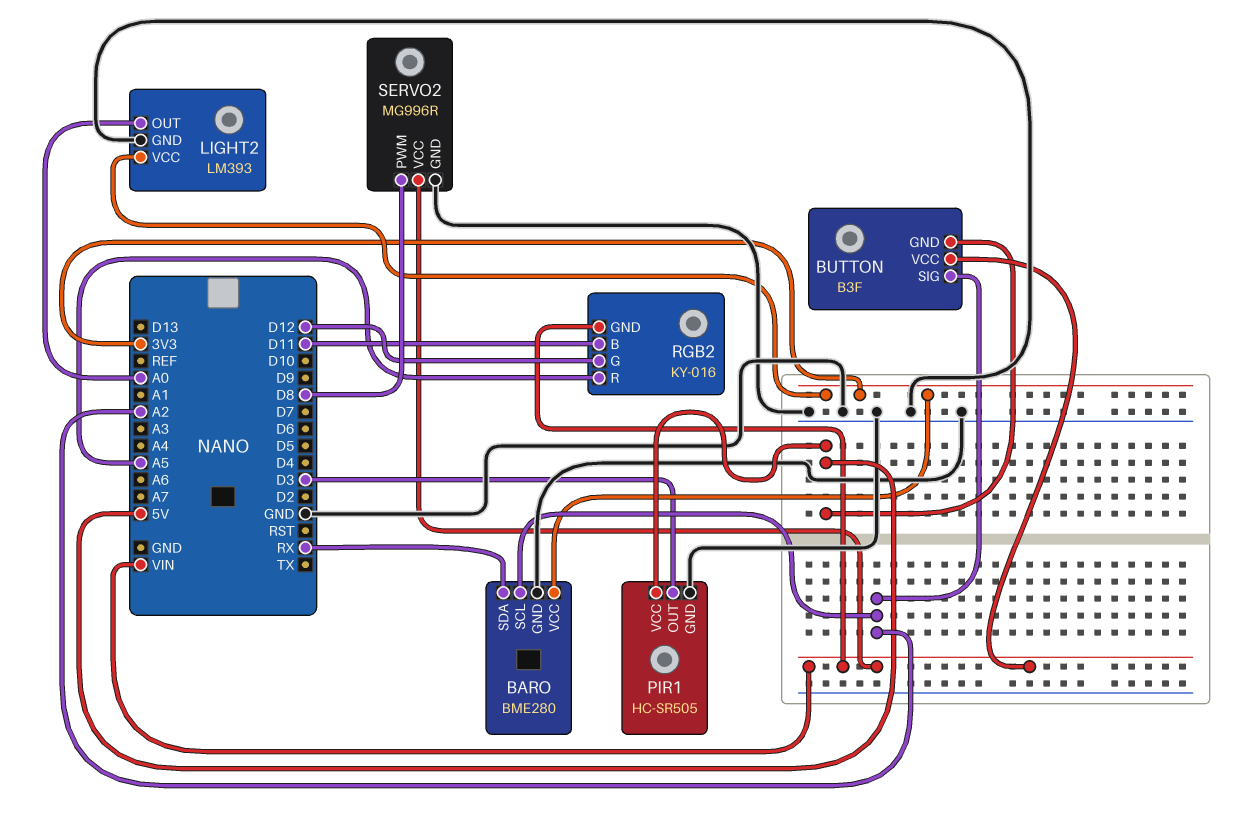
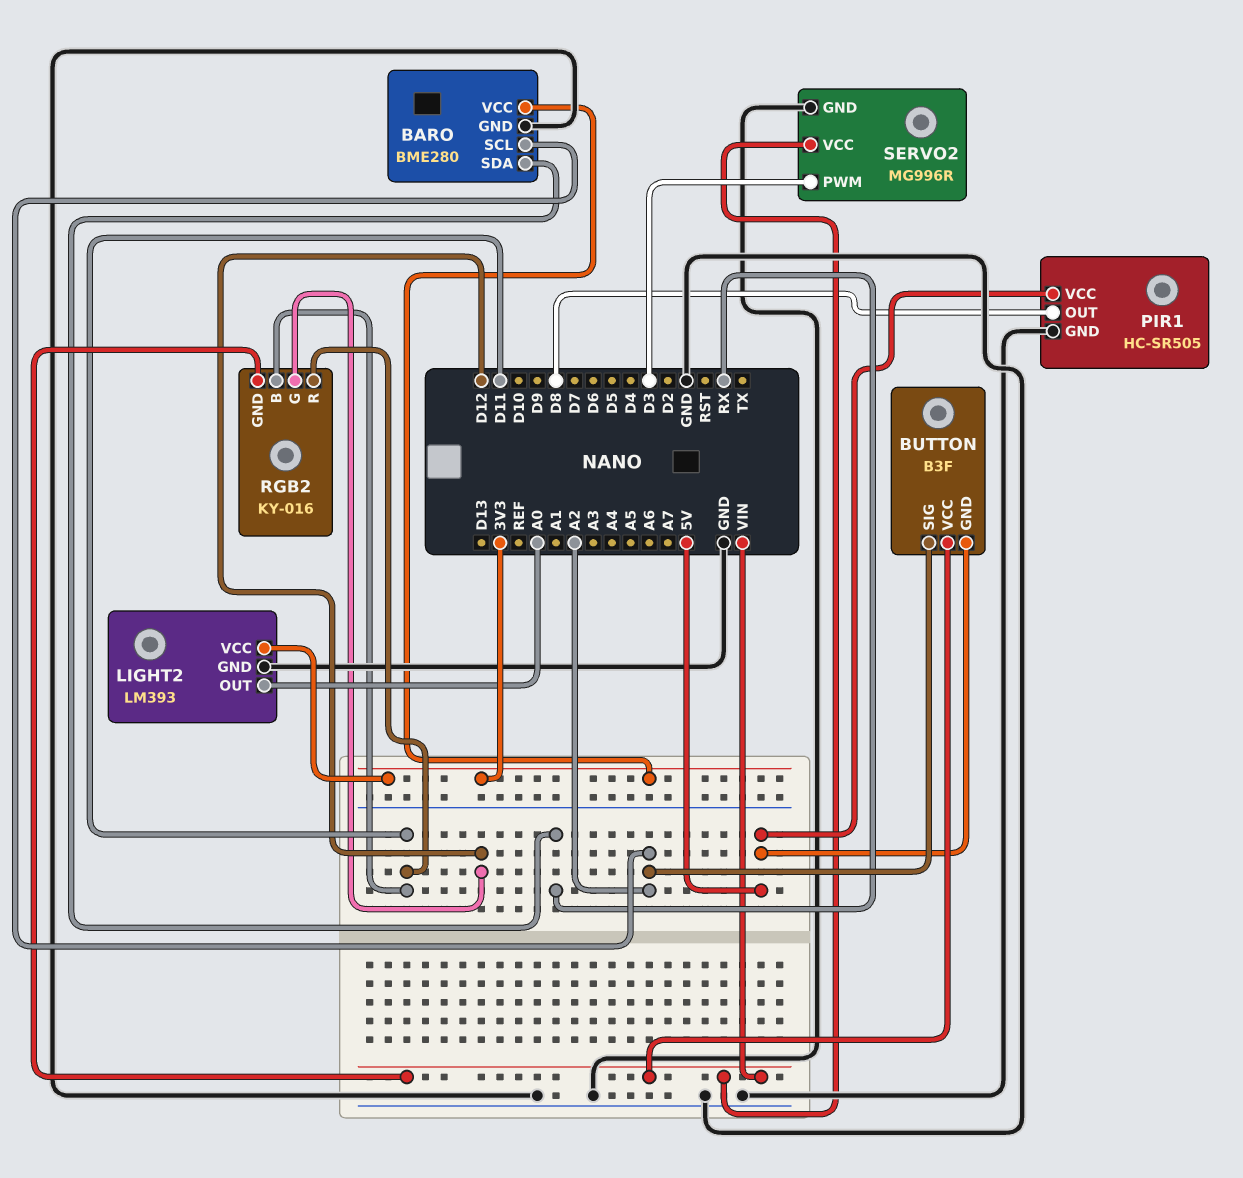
PIR1 pin OUT: D3 -> D8
RGB2 pin R: A5 -> D11
SERVO2 pin PWM: D8 -> D3

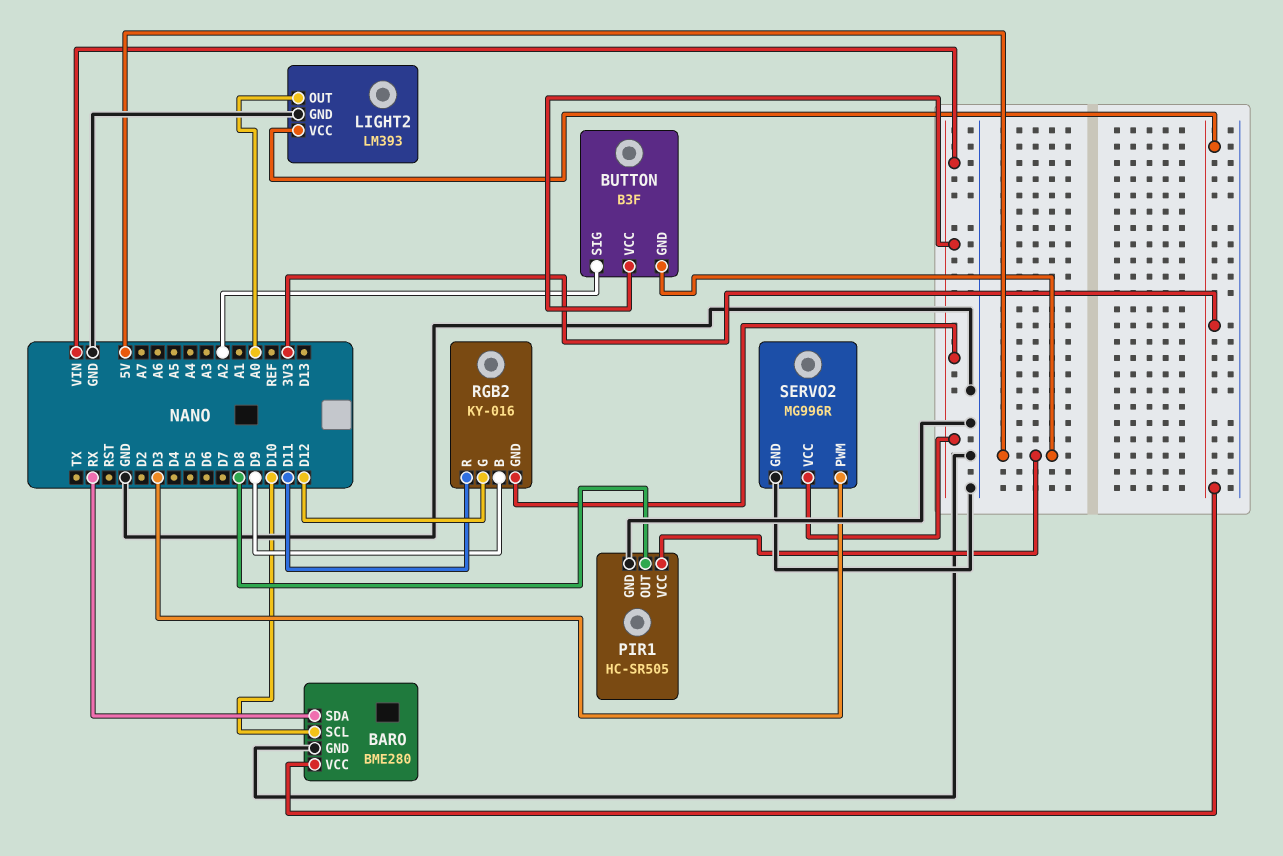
BARO pin SCL: A2 -> D10
RGB2 pin B: D11 -> D9

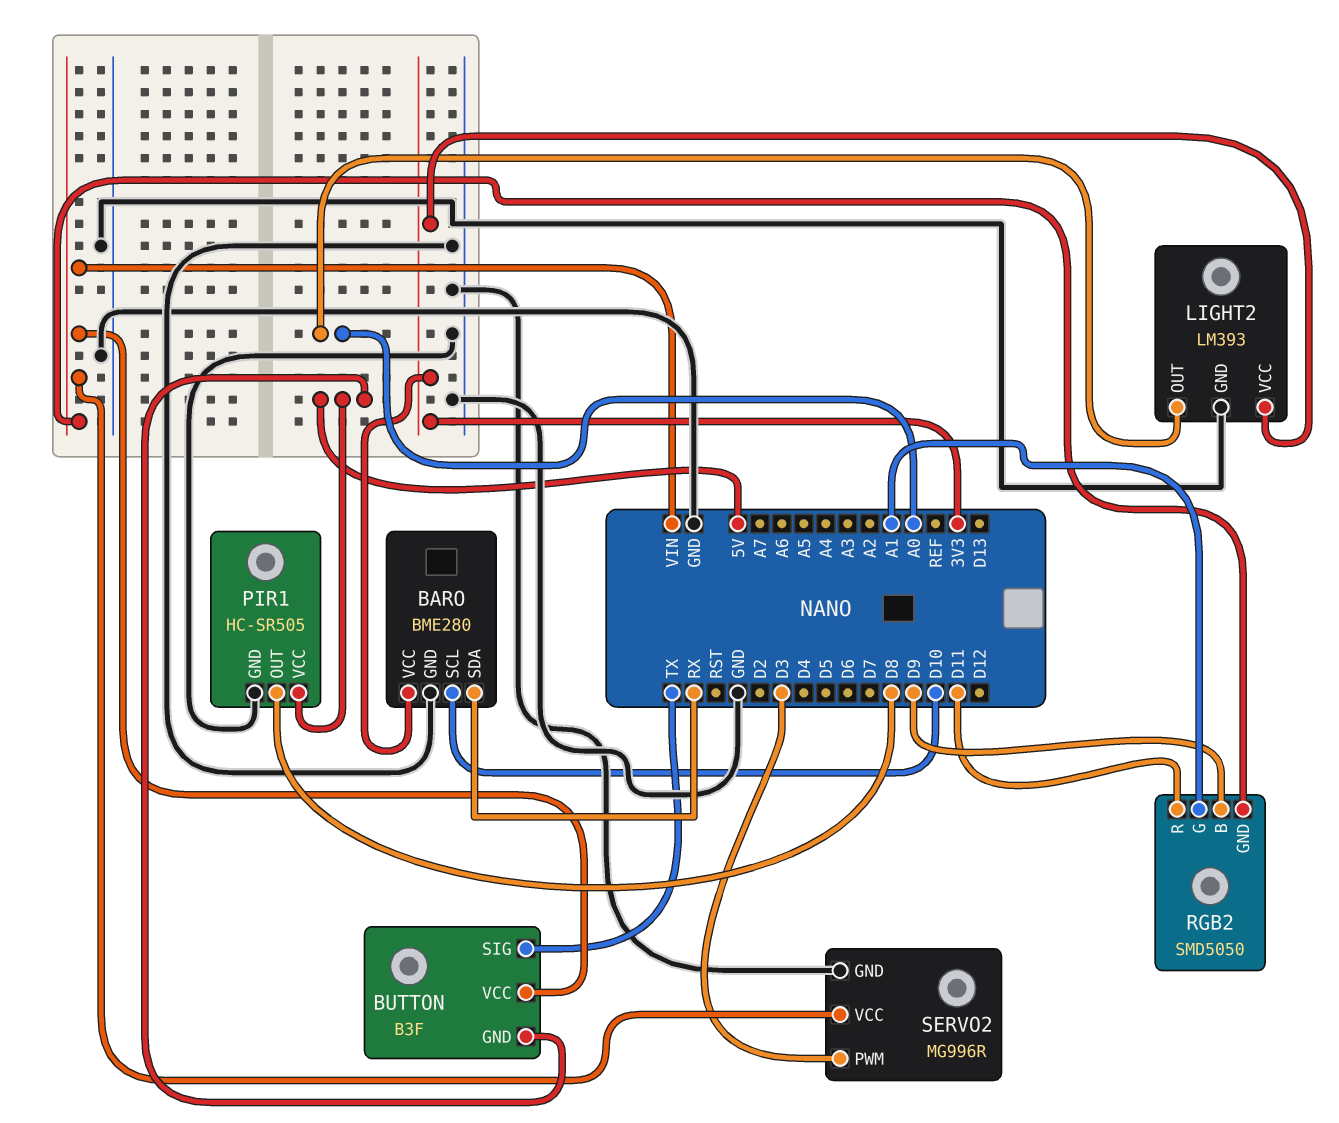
BUTTON pin SIG: A2 -> TX
RGB2: KY-016 -> SMD5050
RGB2 pin G: D12 -> A1

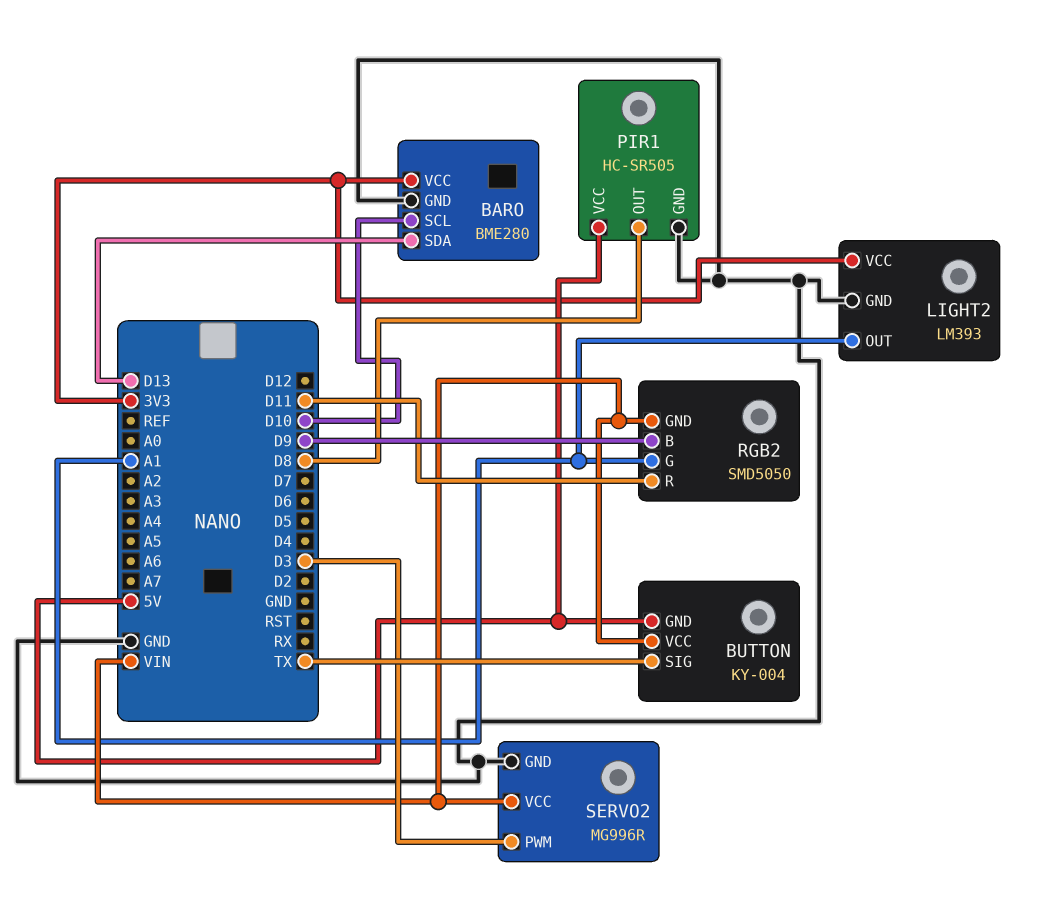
BARO pin SDA: RX -> D13
BUTTON: B3F -> KY-004
LIGHT2 pin OUT: A0 -> A1

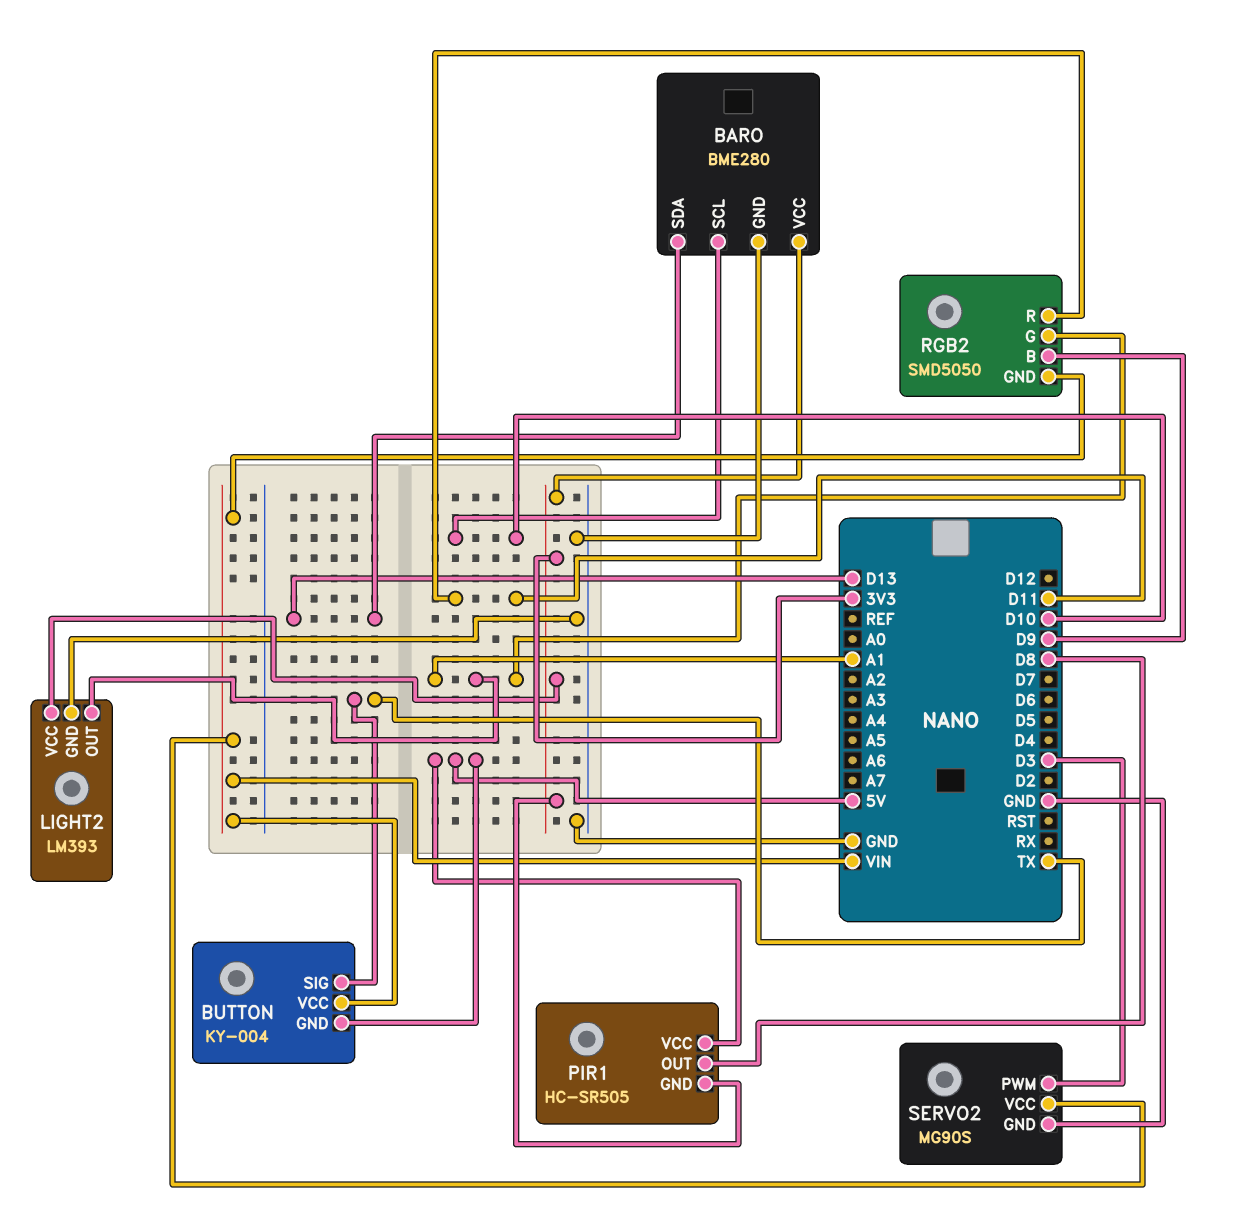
PIR1 pin GND: GND -> 3V3
SERVO2: MG996R -> MG90S

